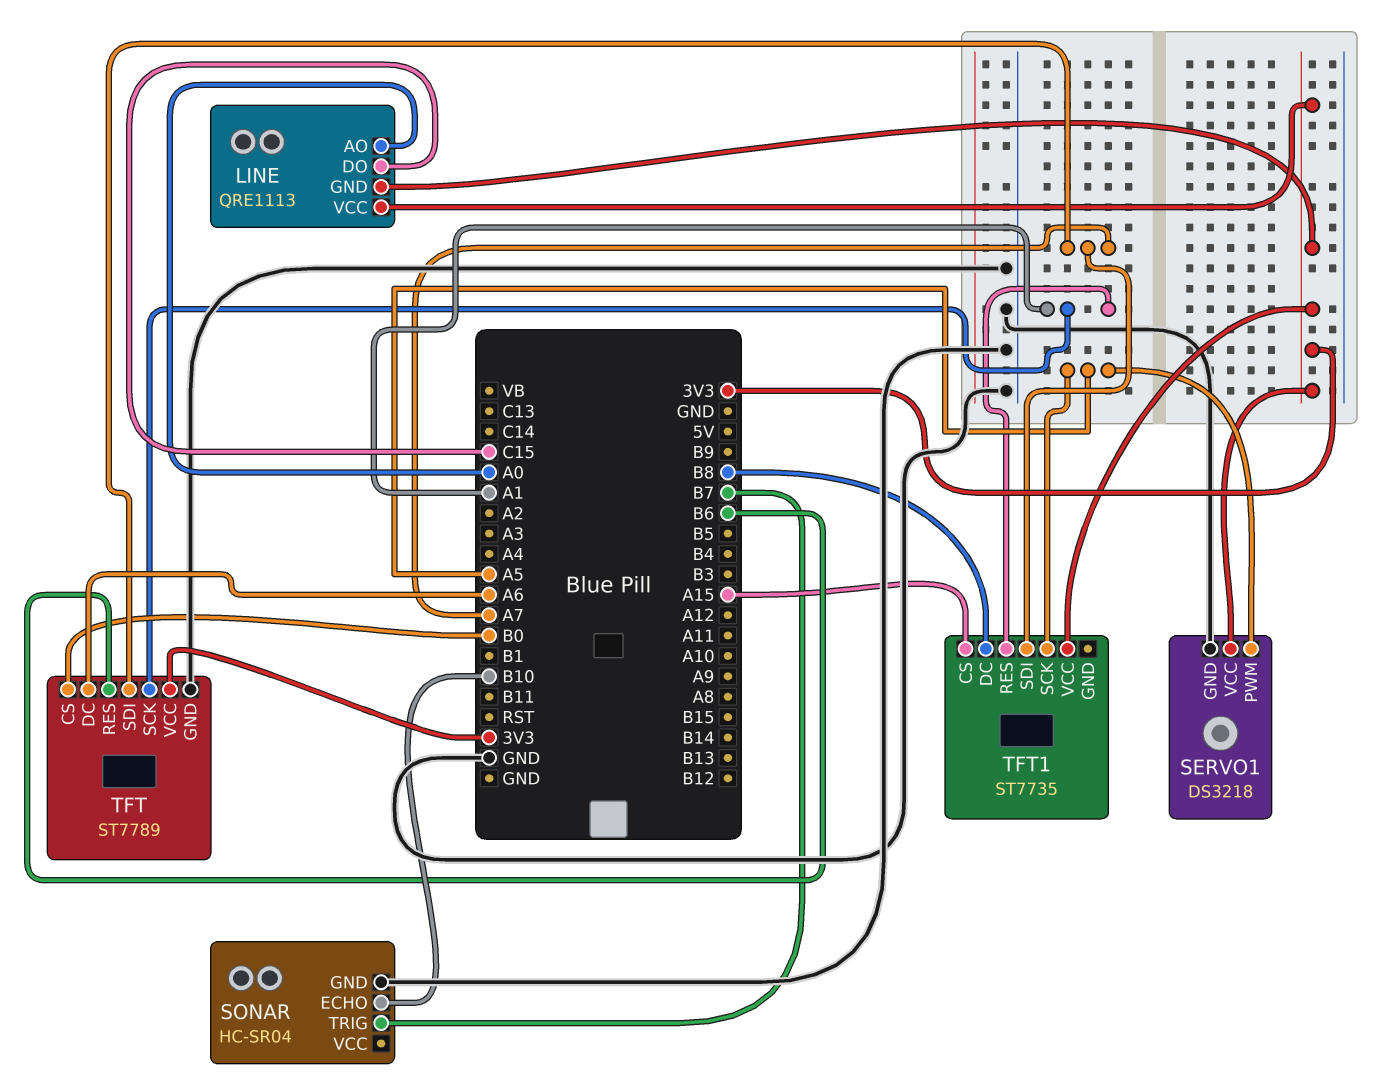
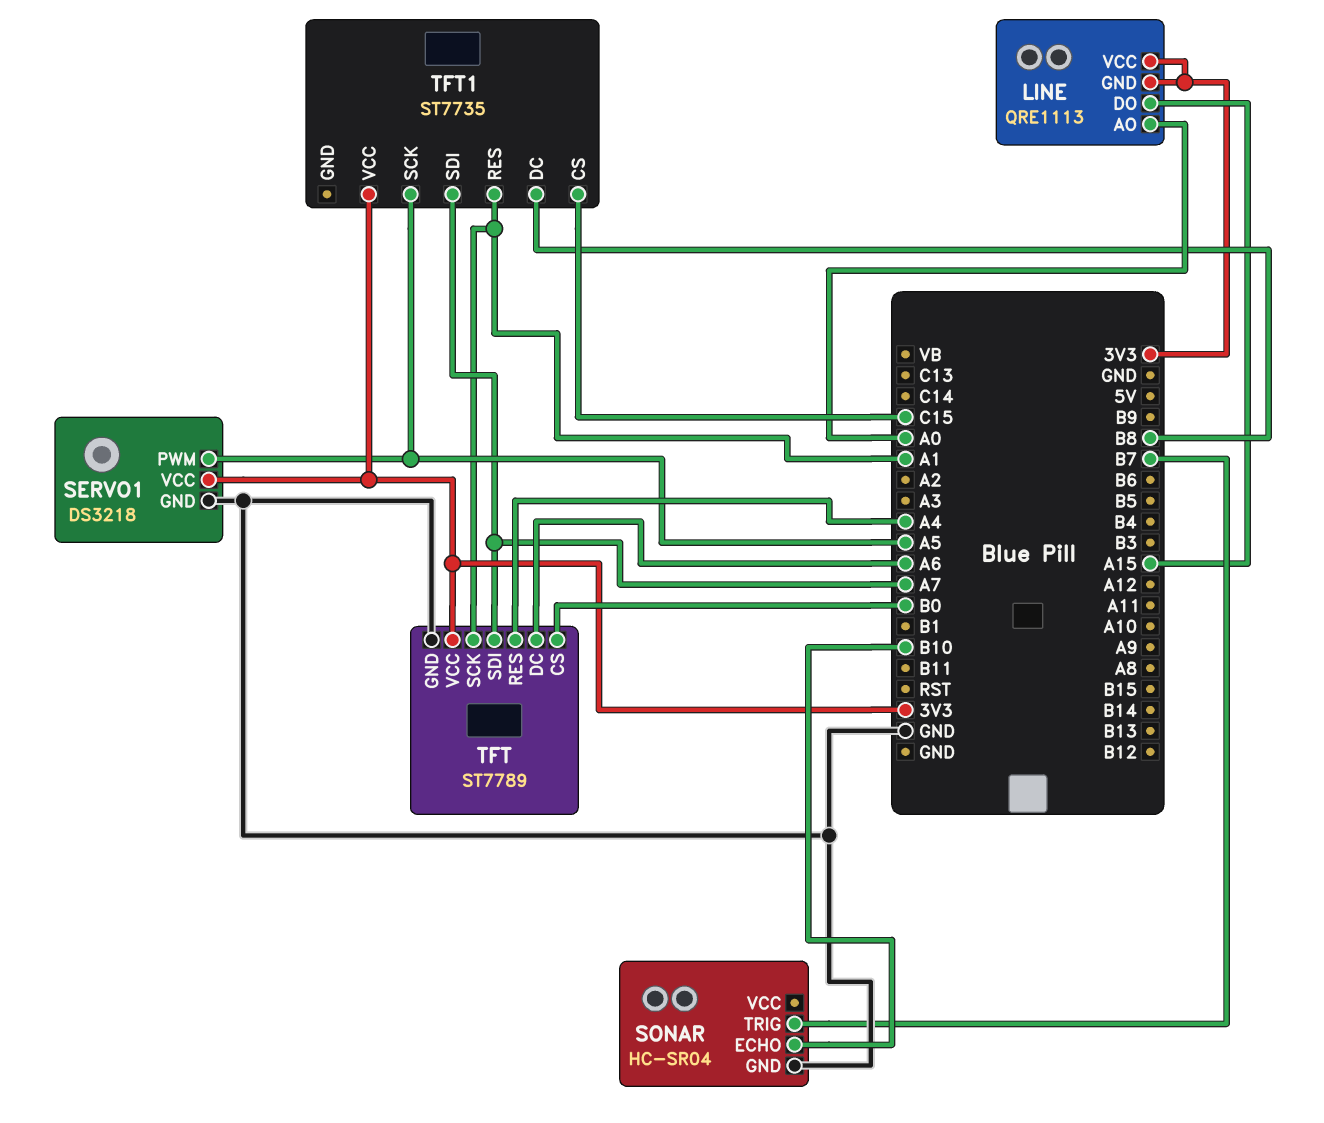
LINE pin DO: C15 -> A15
TFT pin RES: B6 -> A4
TFT1 pin CS: A15 -> C15

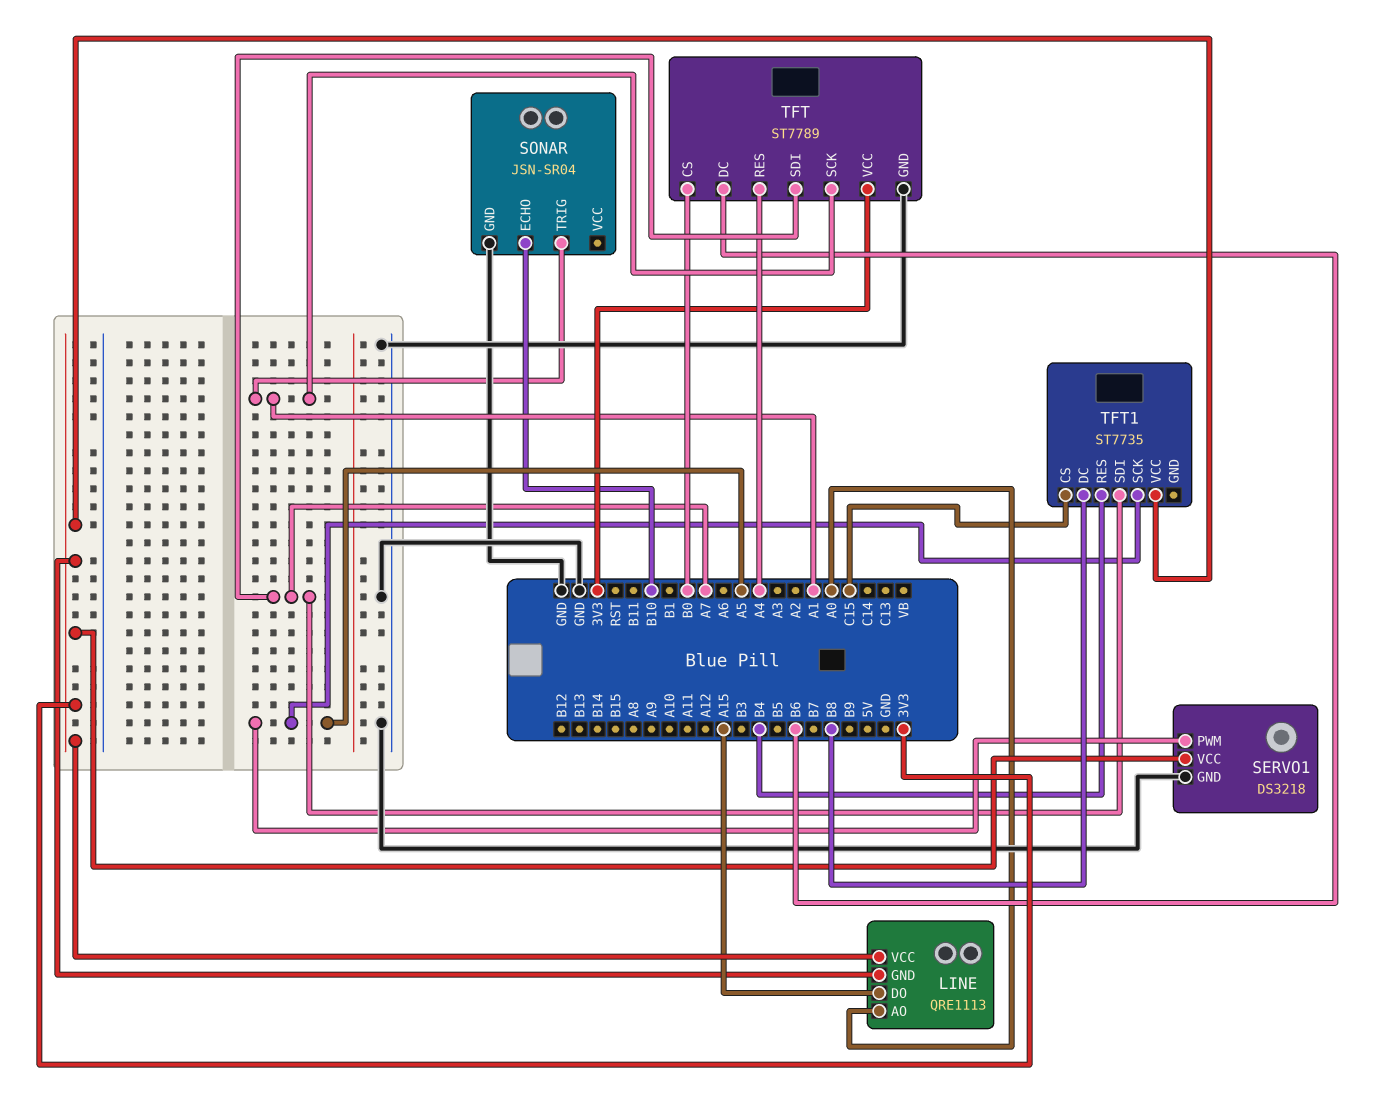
SONAR: HC-SR04 -> JSN-SR04
SONAR pin TRIG: B7 -> A1
TFT pin DC: A6 -> B6
TFT1 pin RES: A1 -> B4

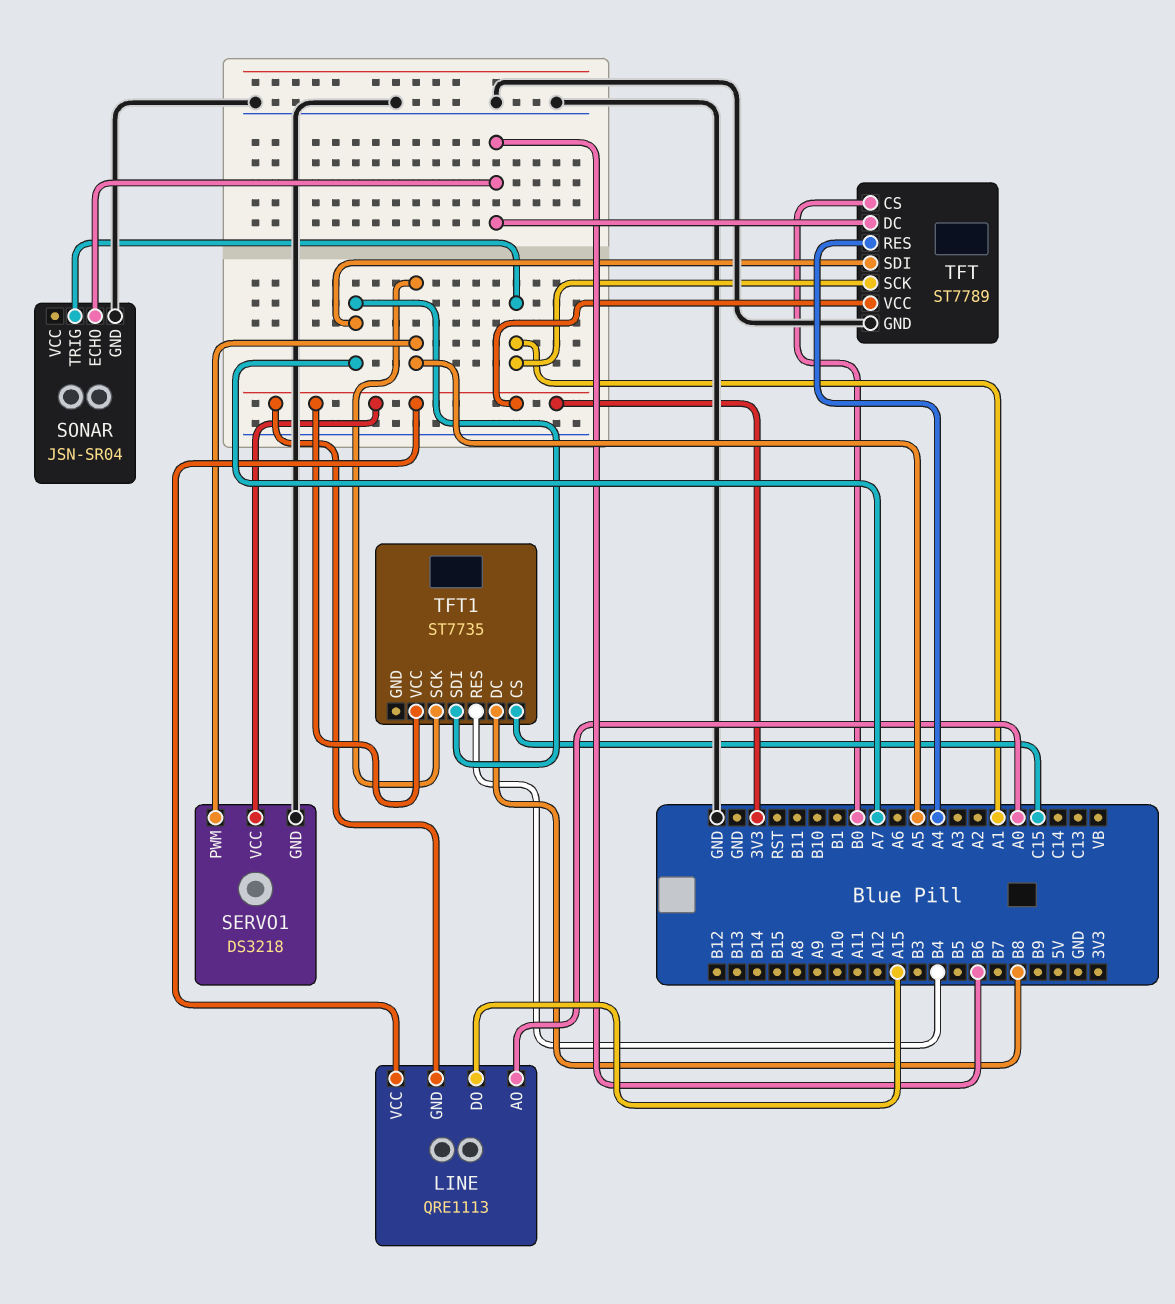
SONAR pin ECHO: B10 -> B6

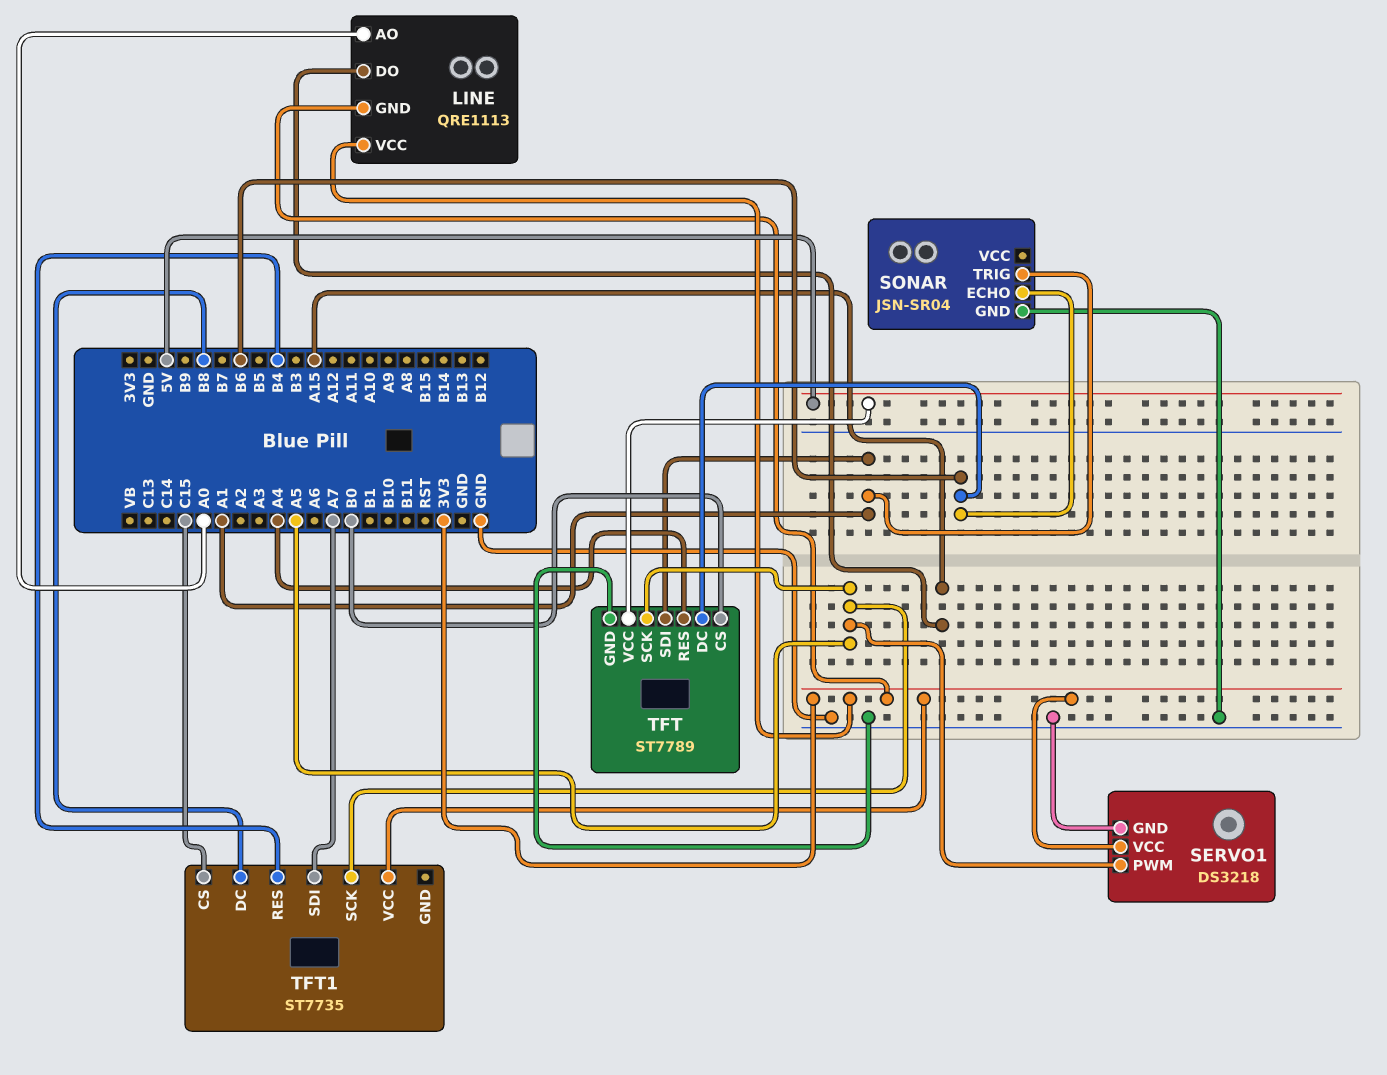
TFT pin SCK: A1 -> A5
TFT pin SDI: A7 -> A1
TFT pin VCC: 3V3 -> 5V

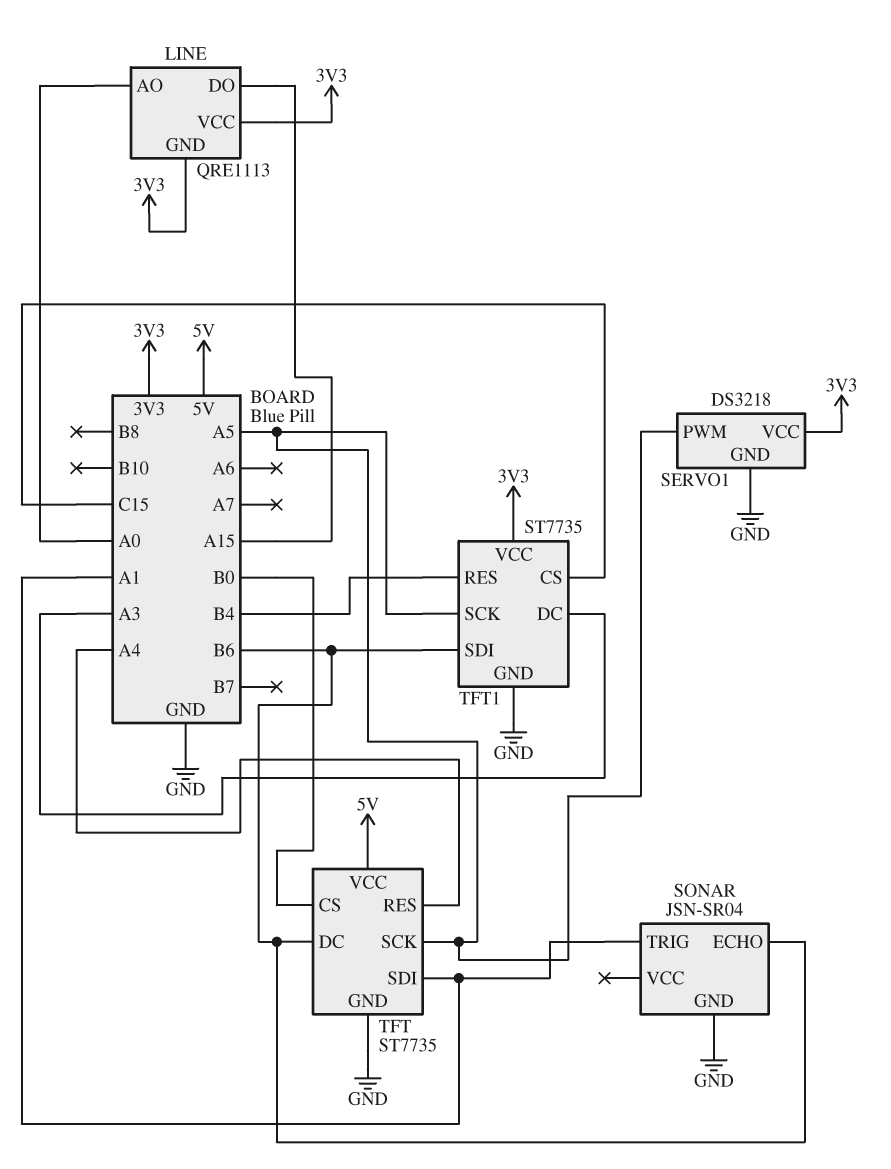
TFT: ST7789 -> ST7735
TFT1 pin DC: B8 -> A3
TFT1 pin GND: none -> GND
TFT1 pin SDI: A7 -> B6

